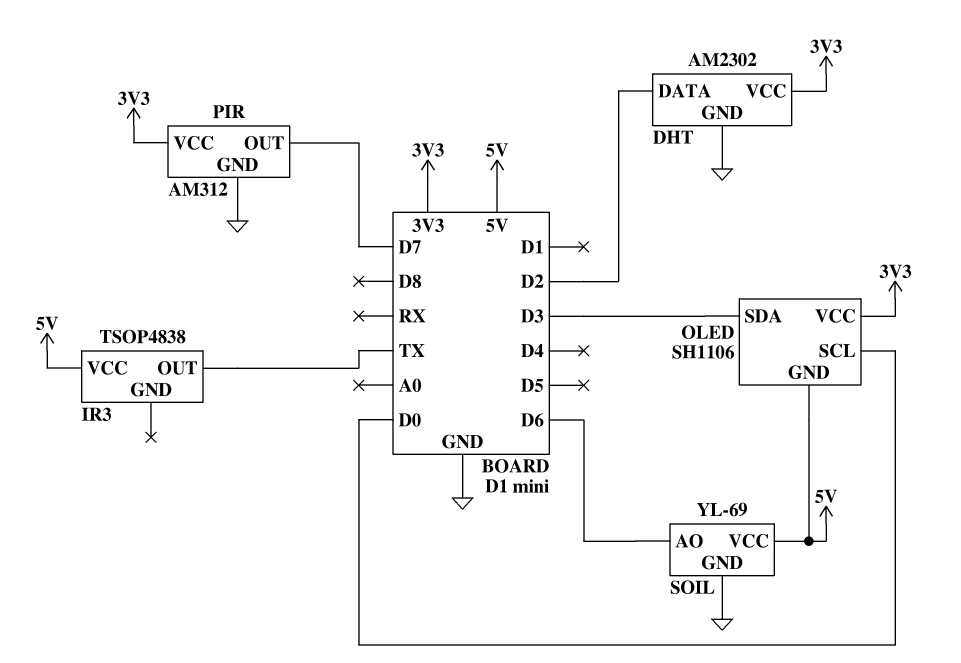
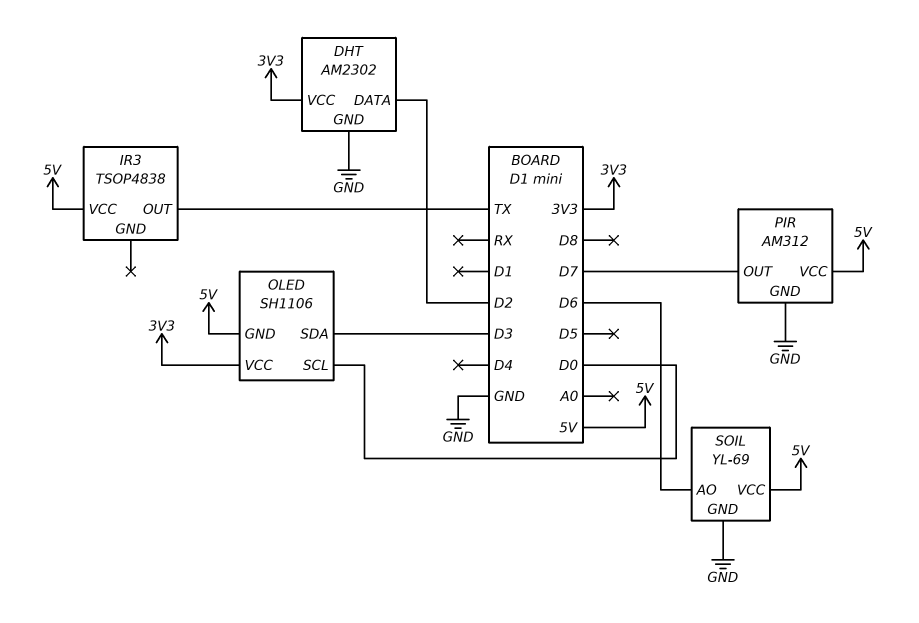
PIR pin VCC: 3V3 -> 5V

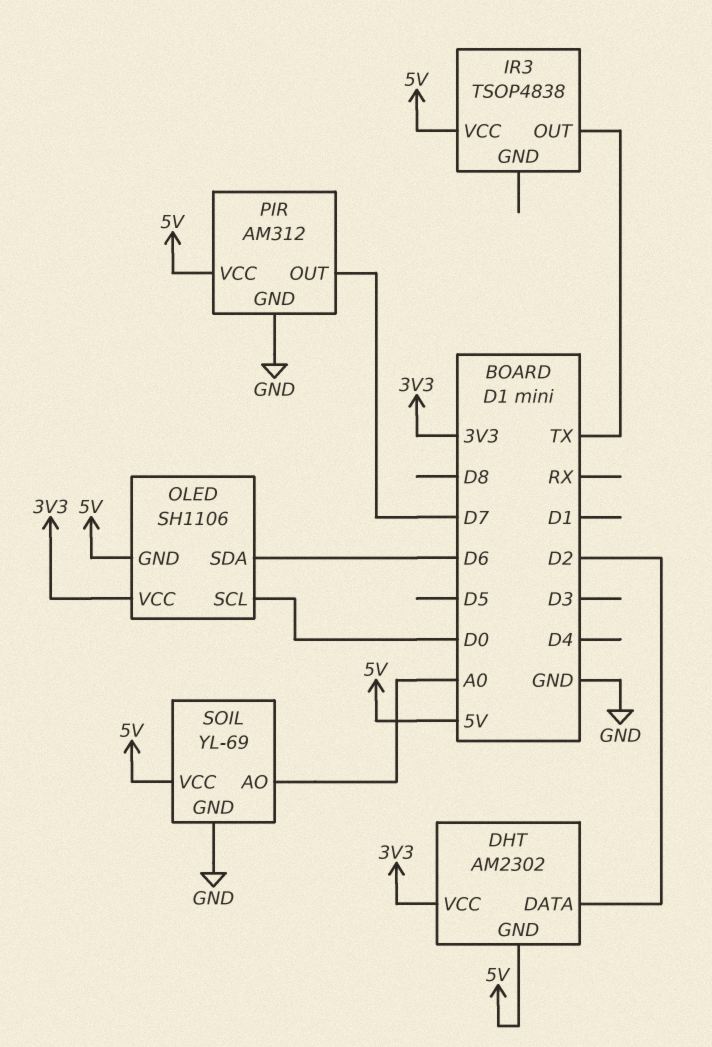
DHT pin GND: GND -> 5V
OLED pin SDA: D3 -> D6
SOIL pin AO: D6 -> A0

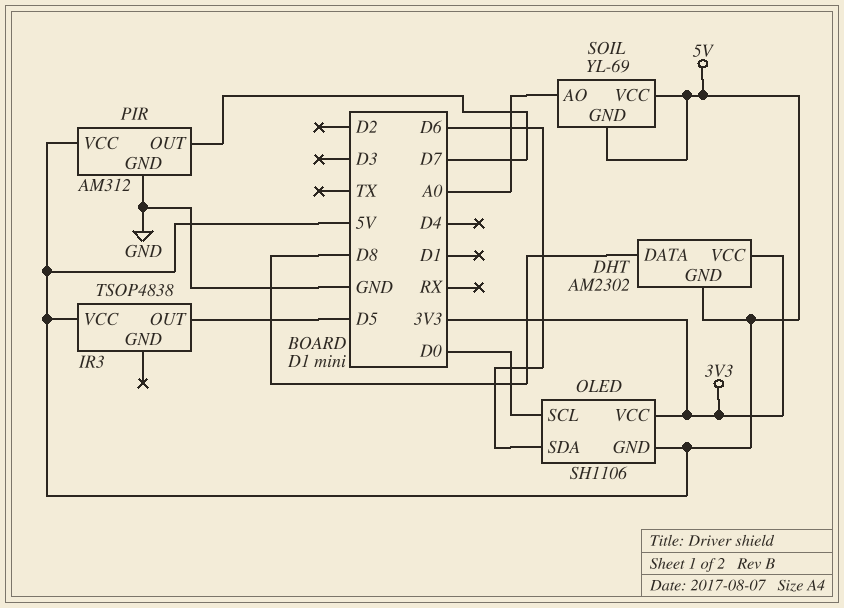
DHT pin DATA: D2 -> D8
IR3 pin OUT: TX -> D5
SOIL pin GND: GND -> 5V

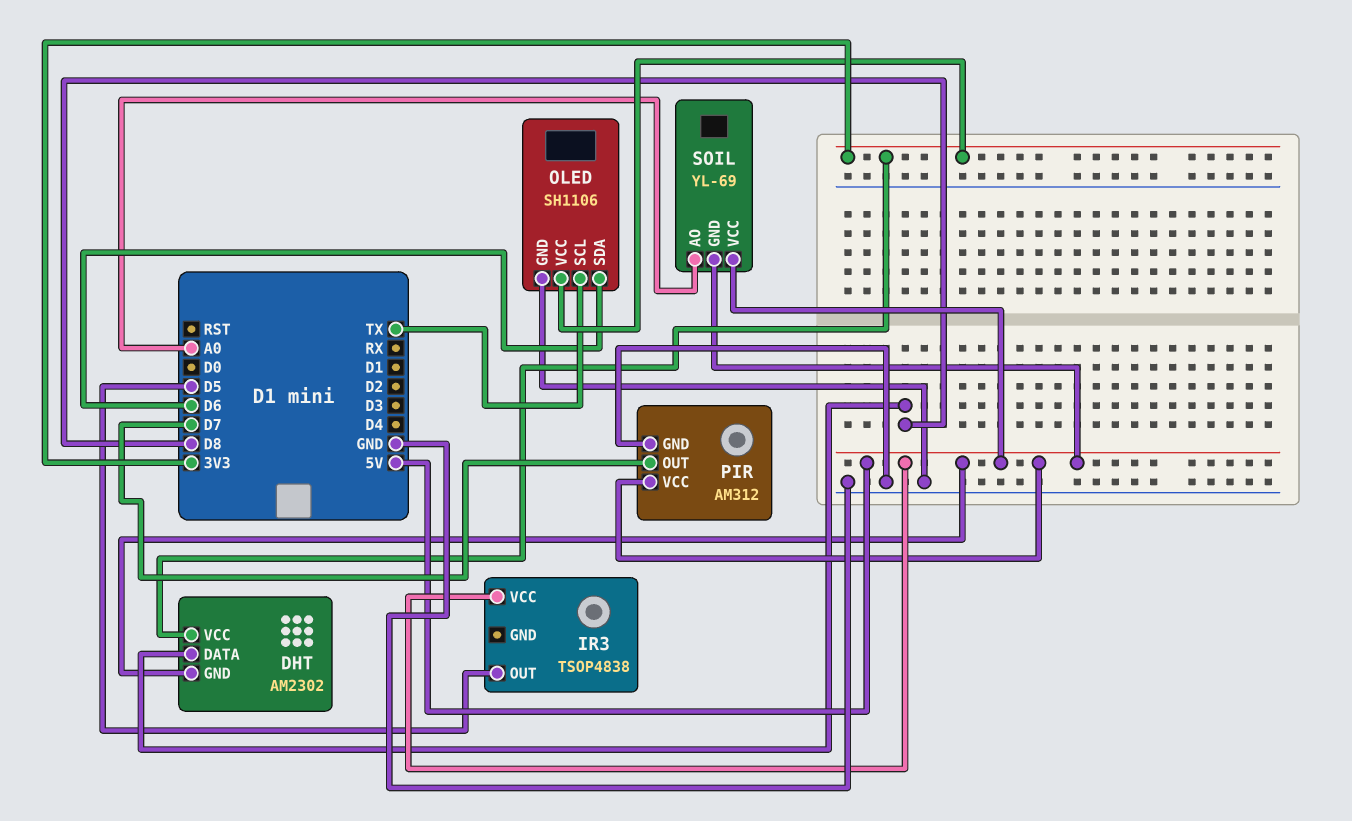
OLED pin GND: 5V -> GND
OLED pin SCL: D0 -> TX

